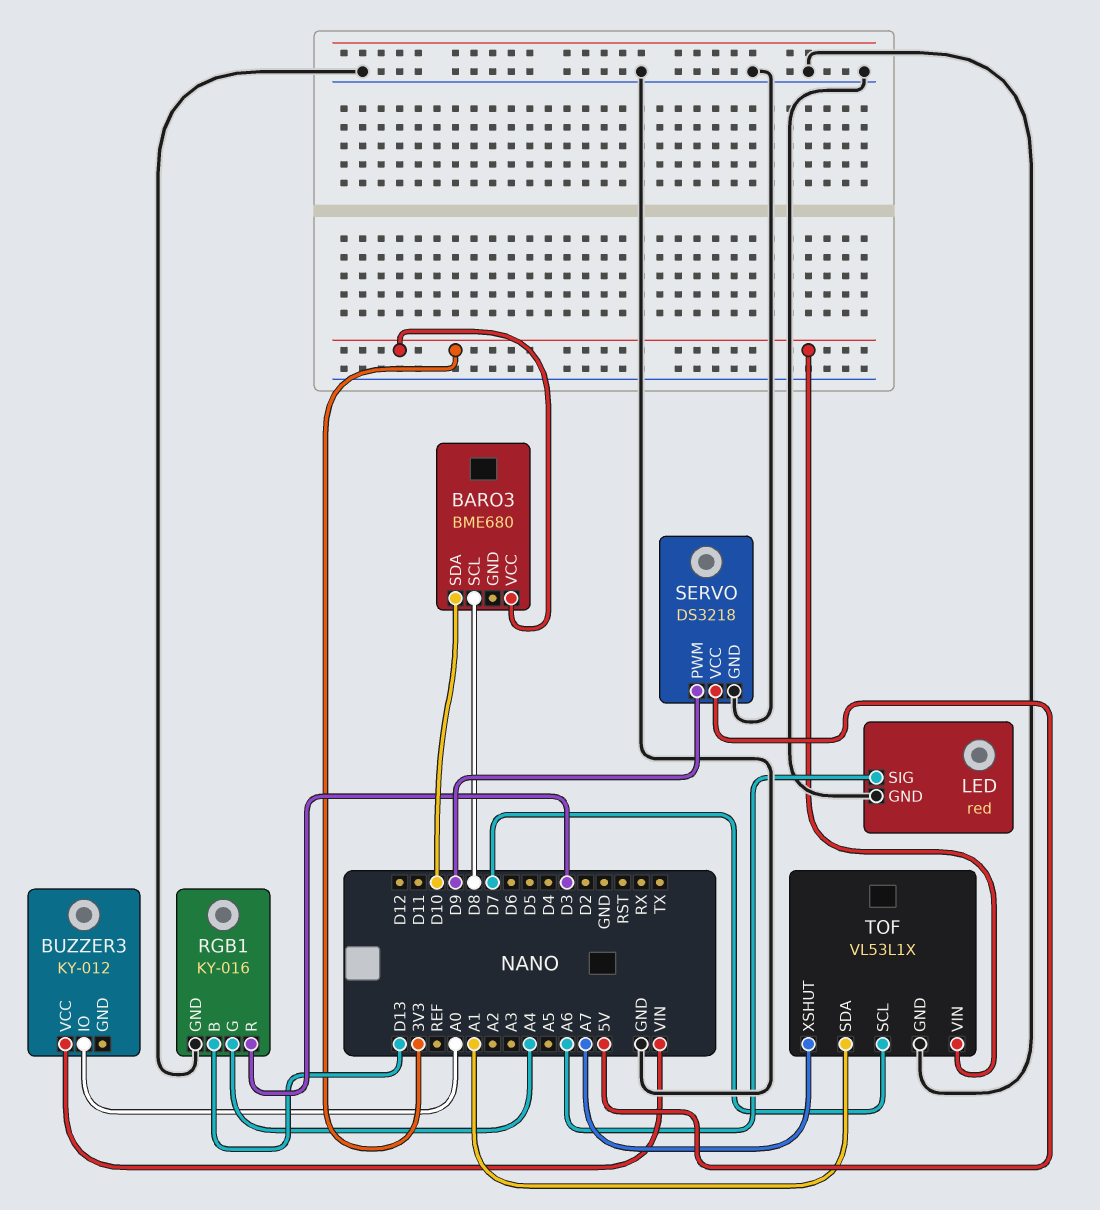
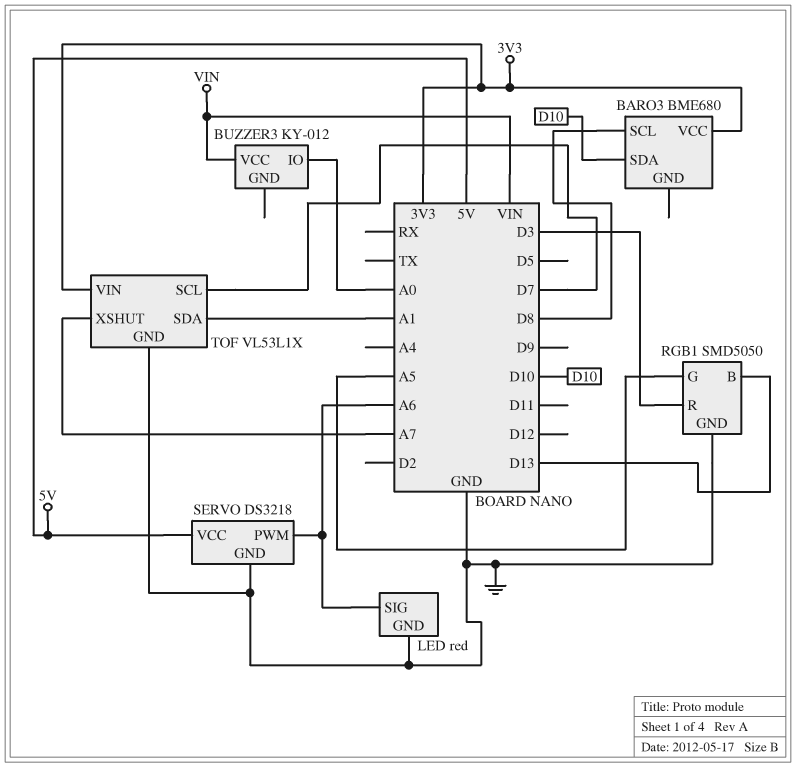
RGB1: KY-016 -> SMD5050
RGB1 pin G: A4 -> A5
SERVO pin PWM: D9 -> A6

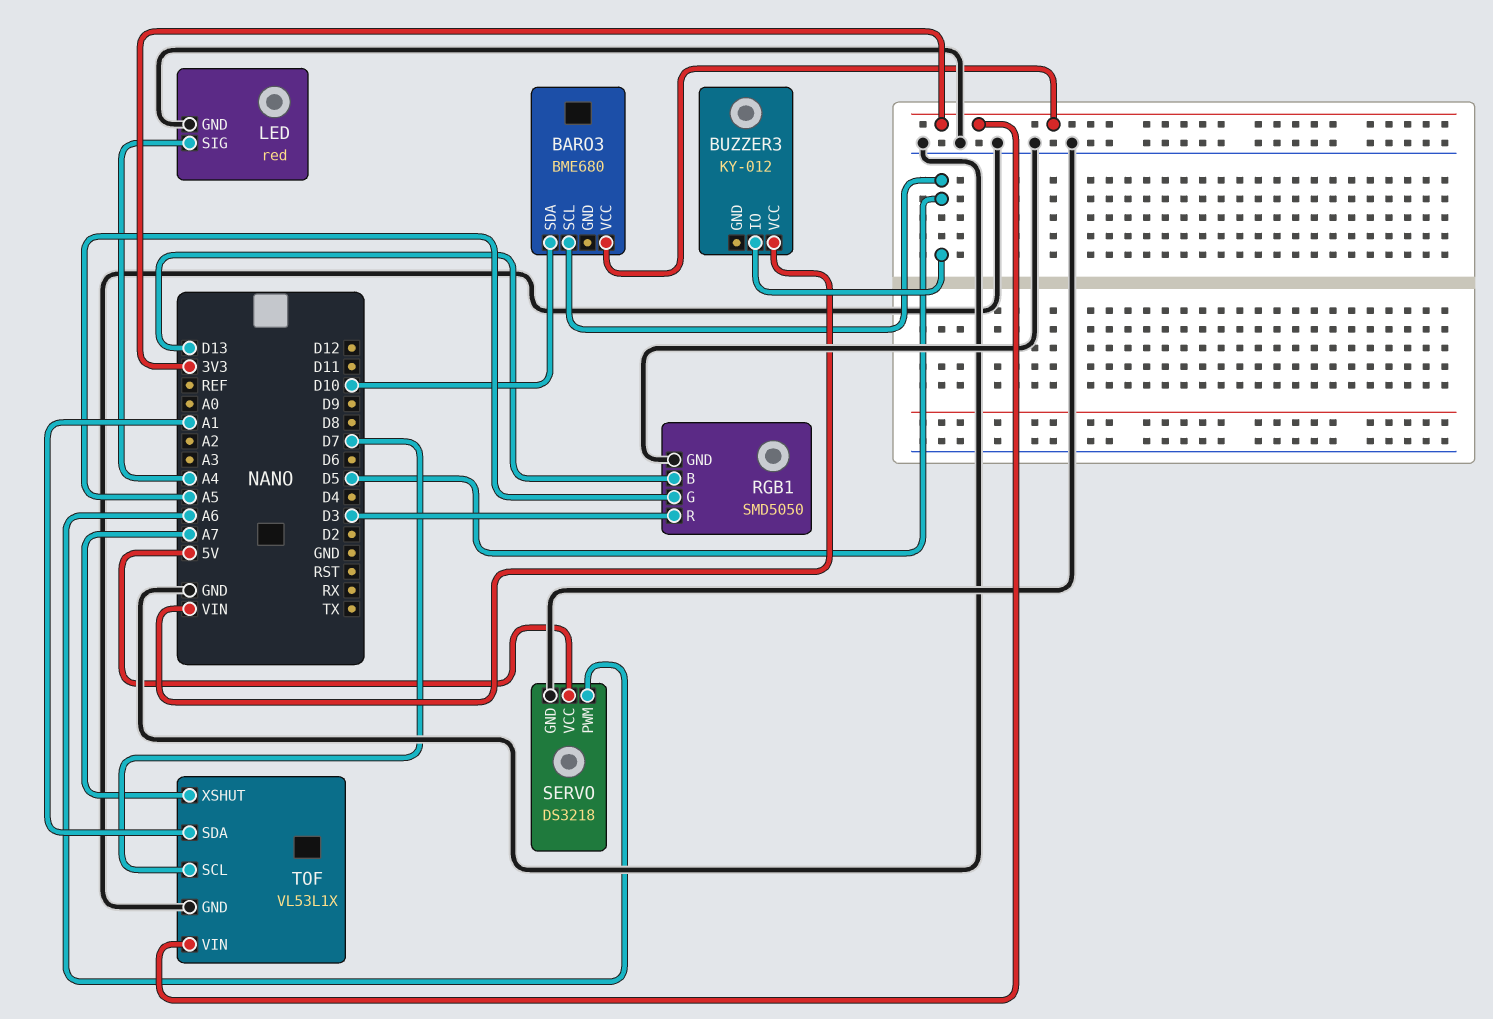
BARO3 pin SCL: D8 -> D5
BUZZER3 pin IO: A0 -> D5
LED pin SIG: A6 -> A4

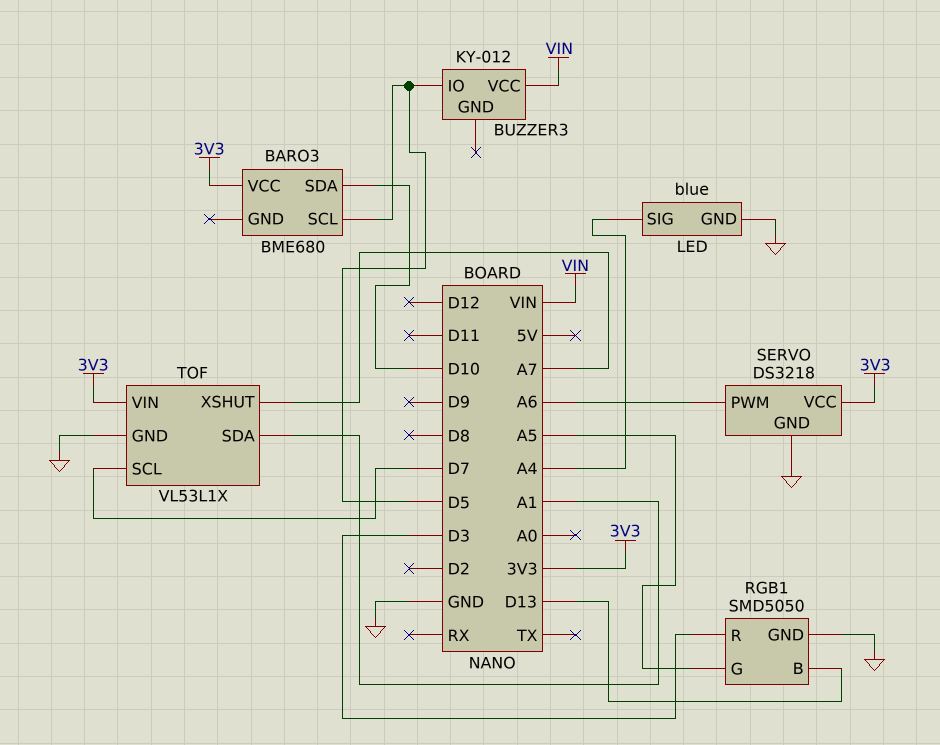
LED: red -> blue
SERVO pin VCC: 5V -> 3V3

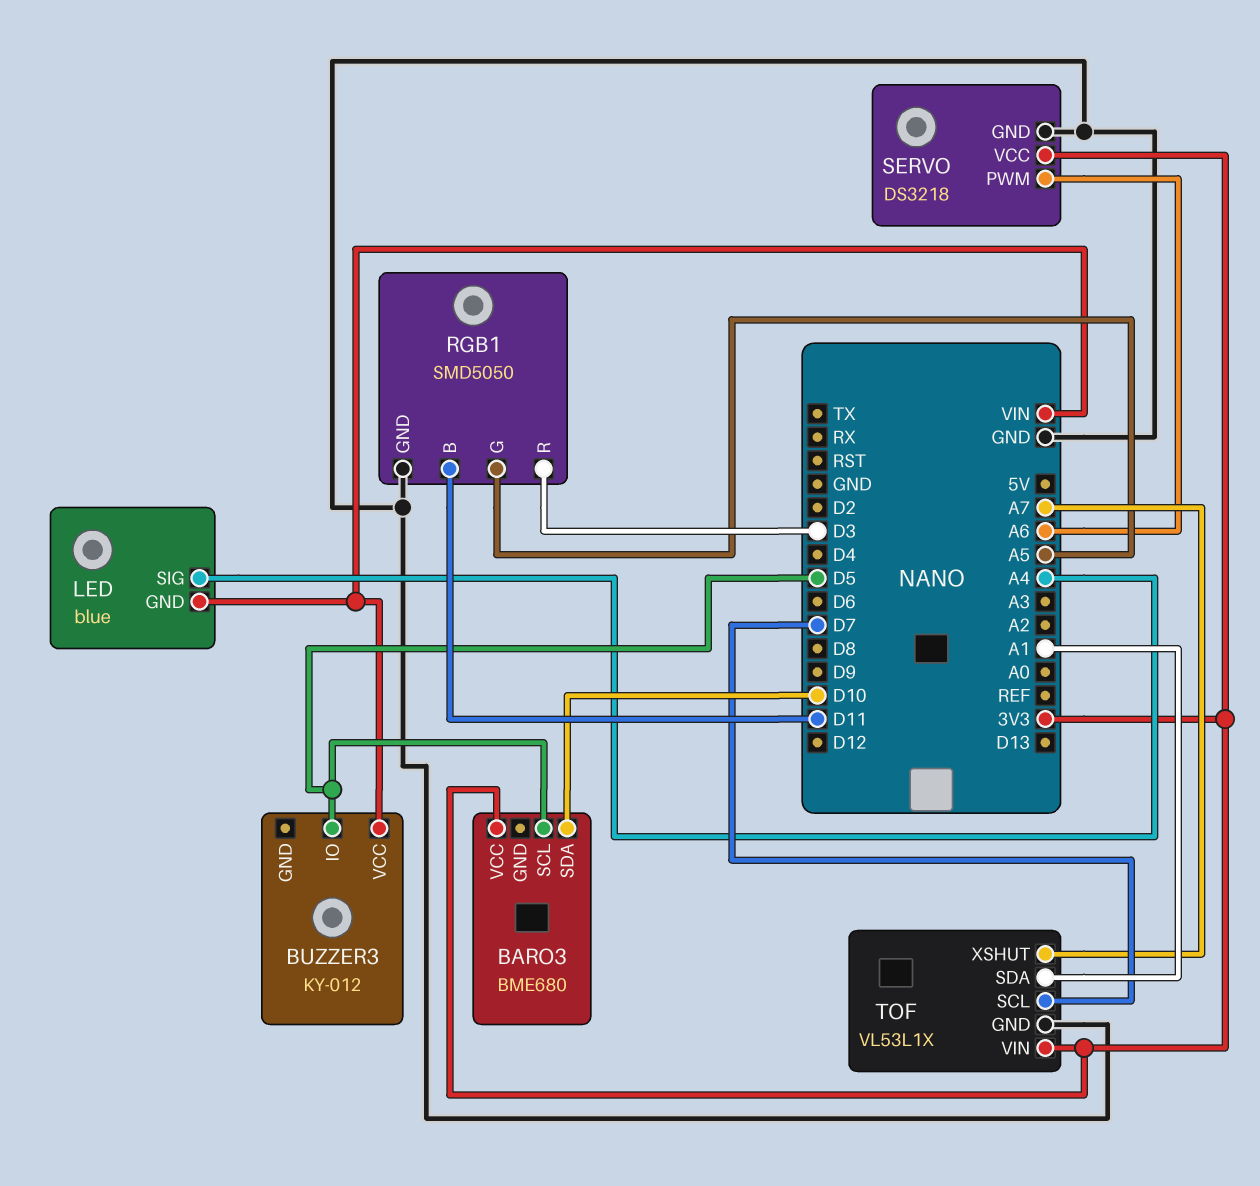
LED pin GND: GND -> VIN
RGB1 pin B: D13 -> D11

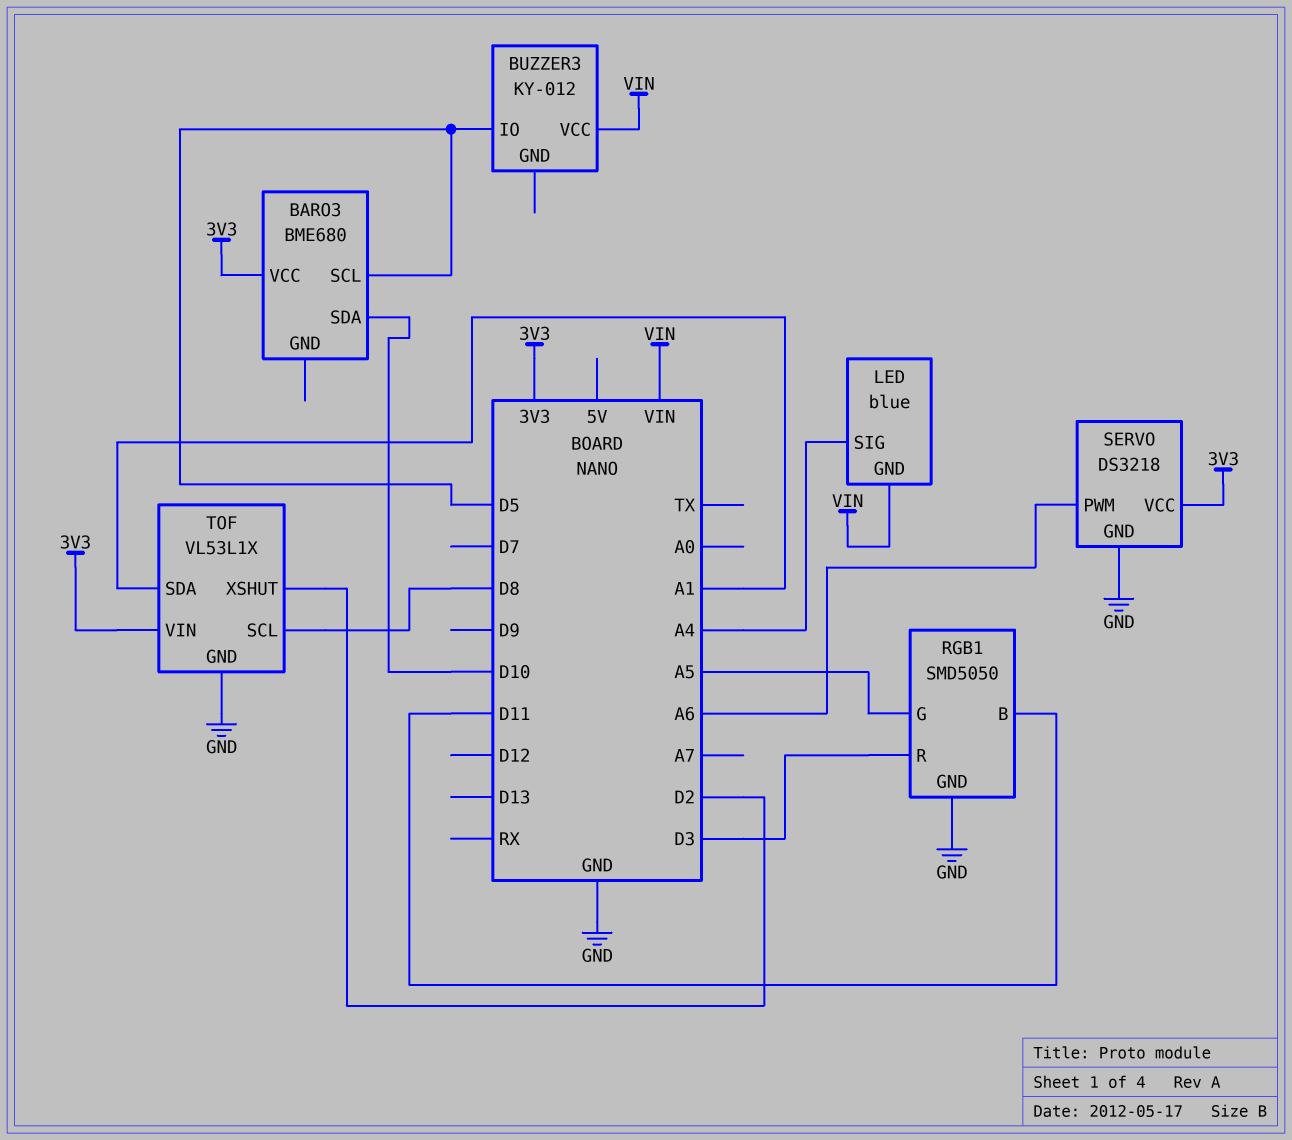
TOF pin SCL: D7 -> D8
TOF pin XSHUT: A7 -> D2

